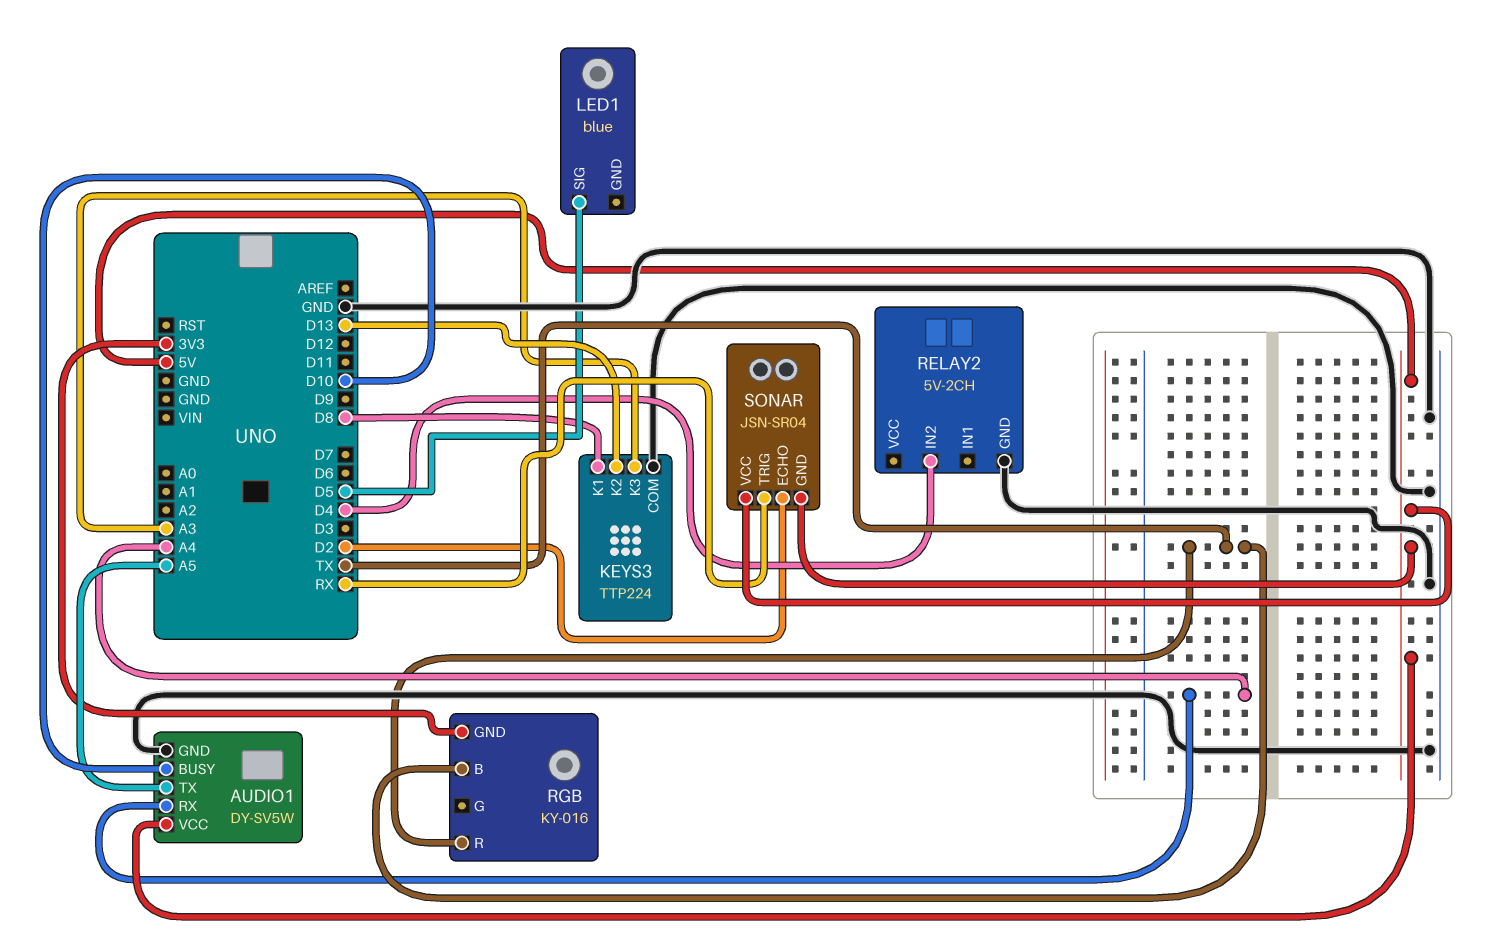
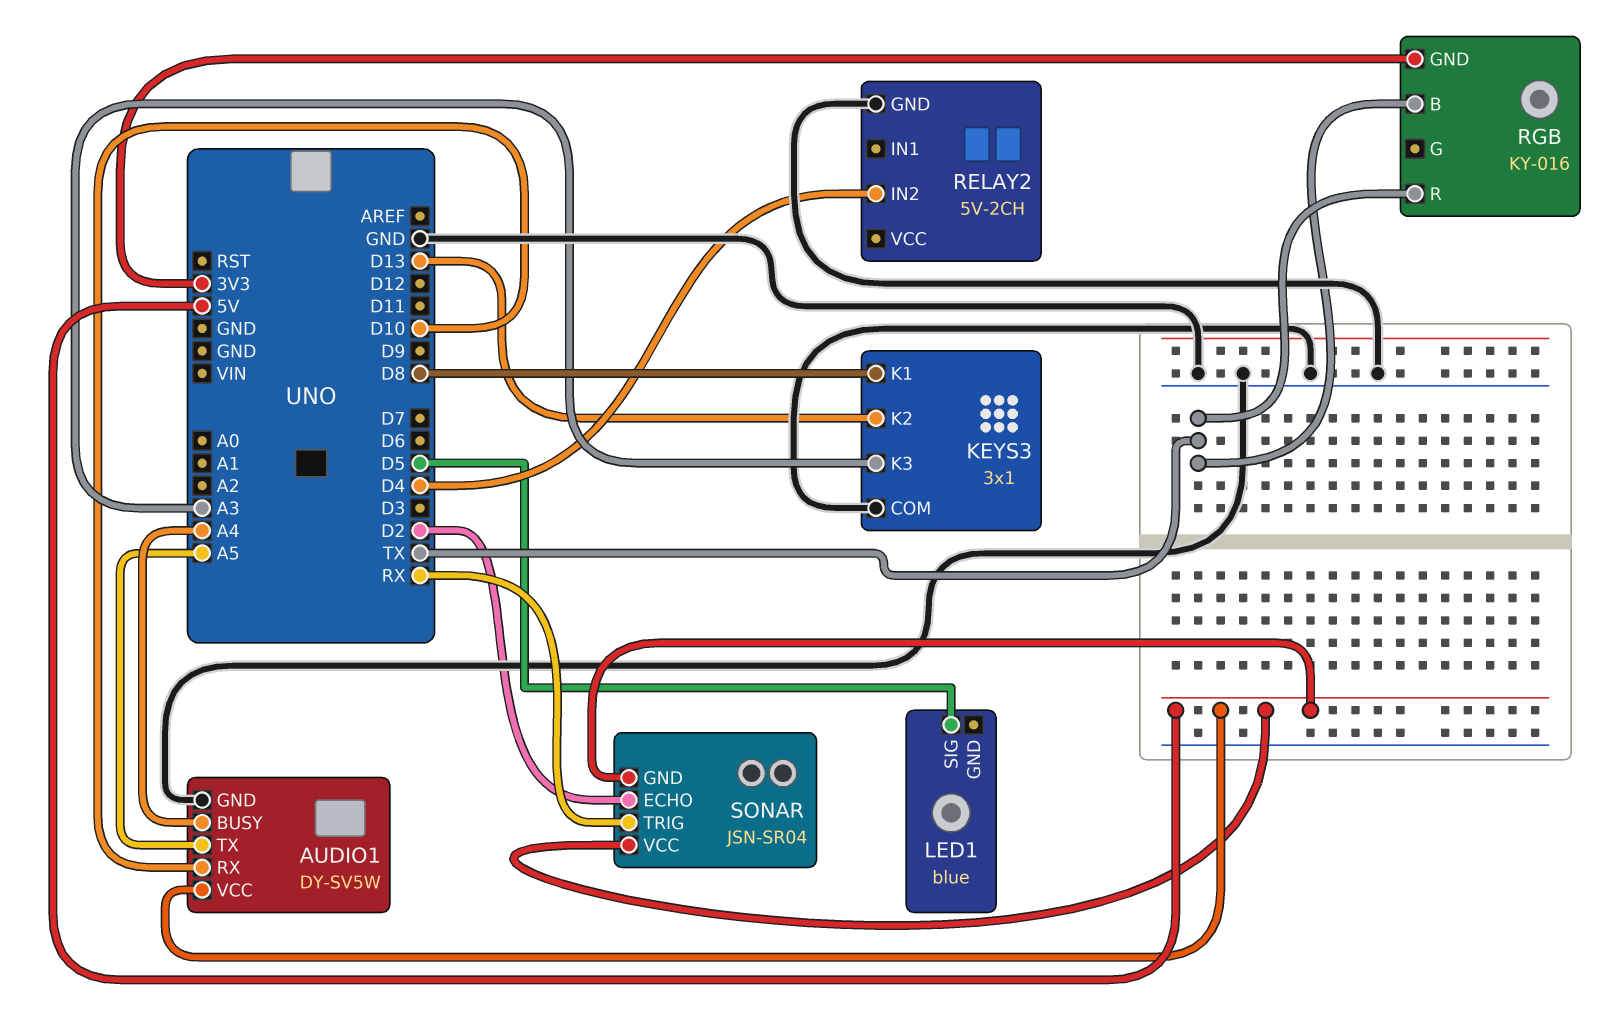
AUDIO1 pin BUSY: D10 -> A4
AUDIO1 pin RX: A4 -> D10
KEYS3: TTP224 -> 3x1

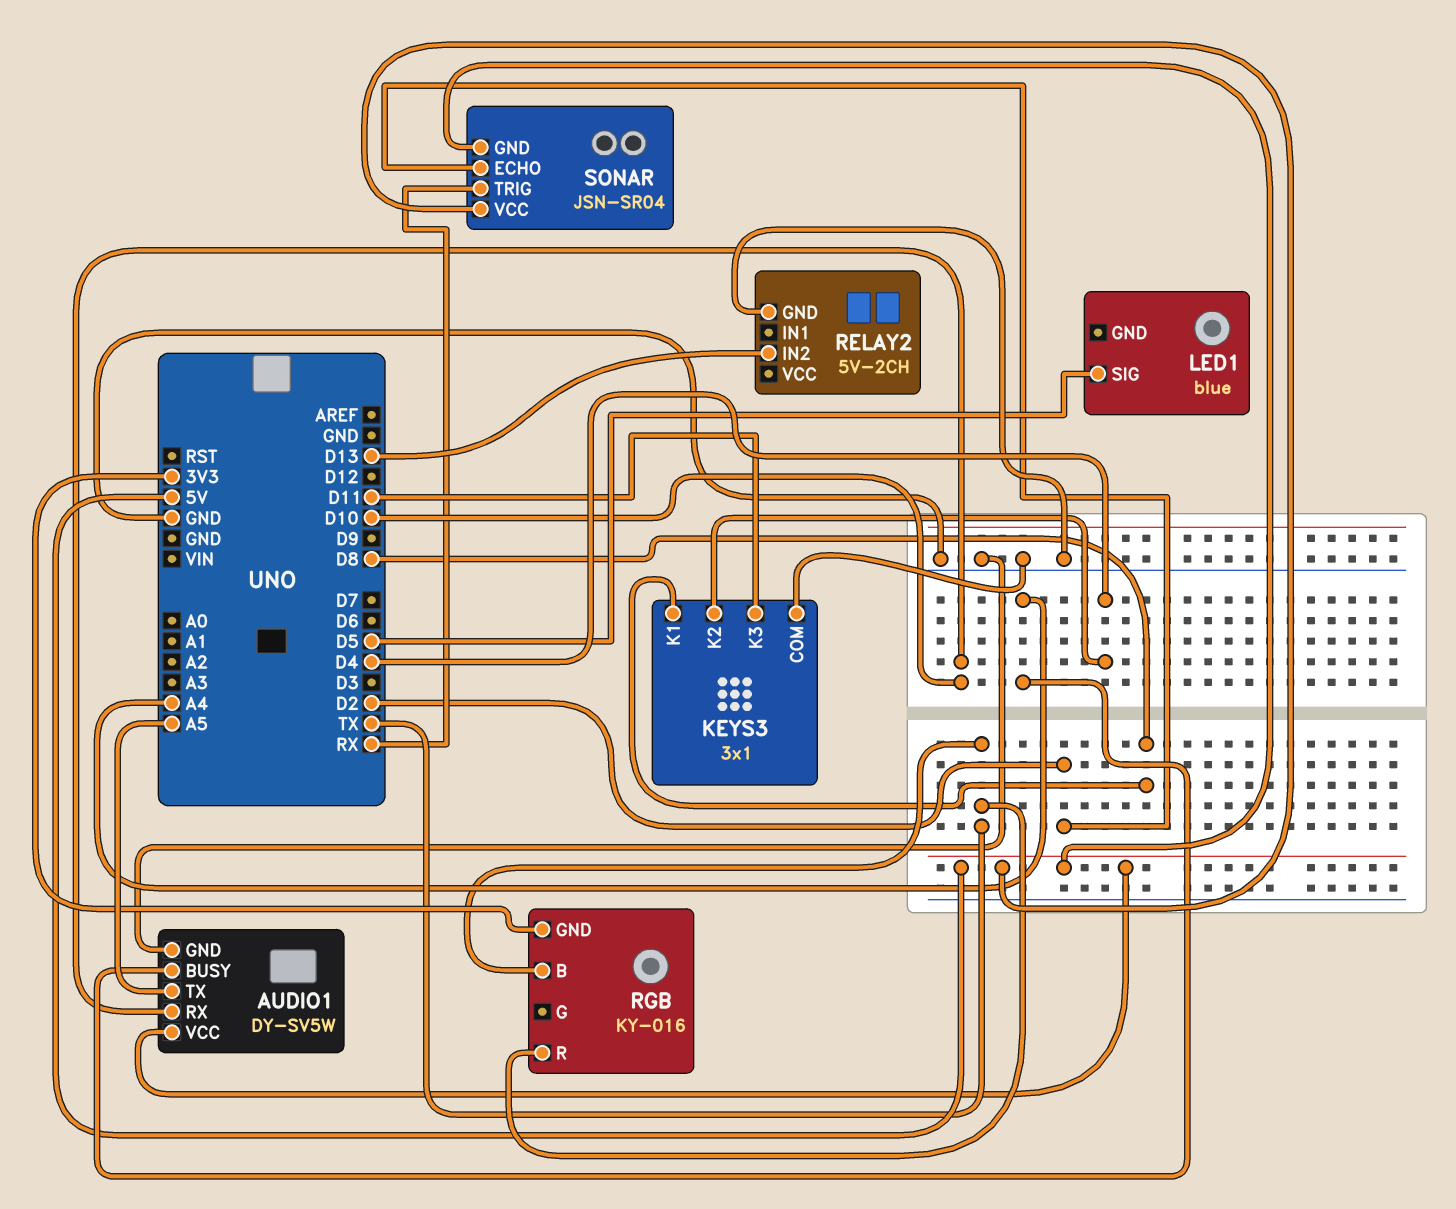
KEYS3 pin K2: D13 -> D4
KEYS3 pin K3: A3 -> D11
RELAY2 pin IN2: D4 -> D13

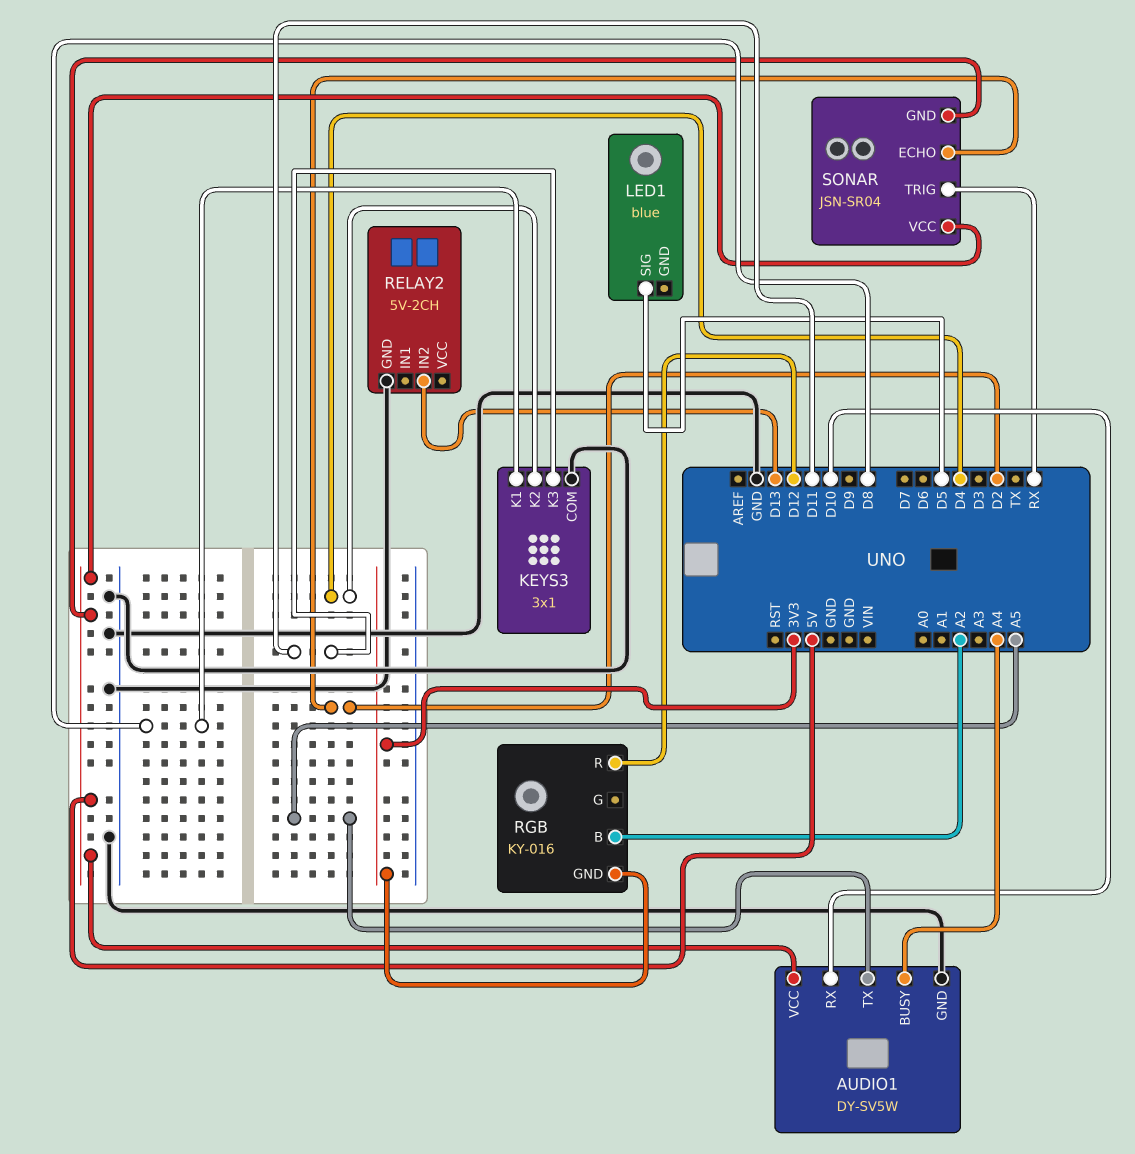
RGB pin B: TX -> A2
RGB pin R: TX -> D12

